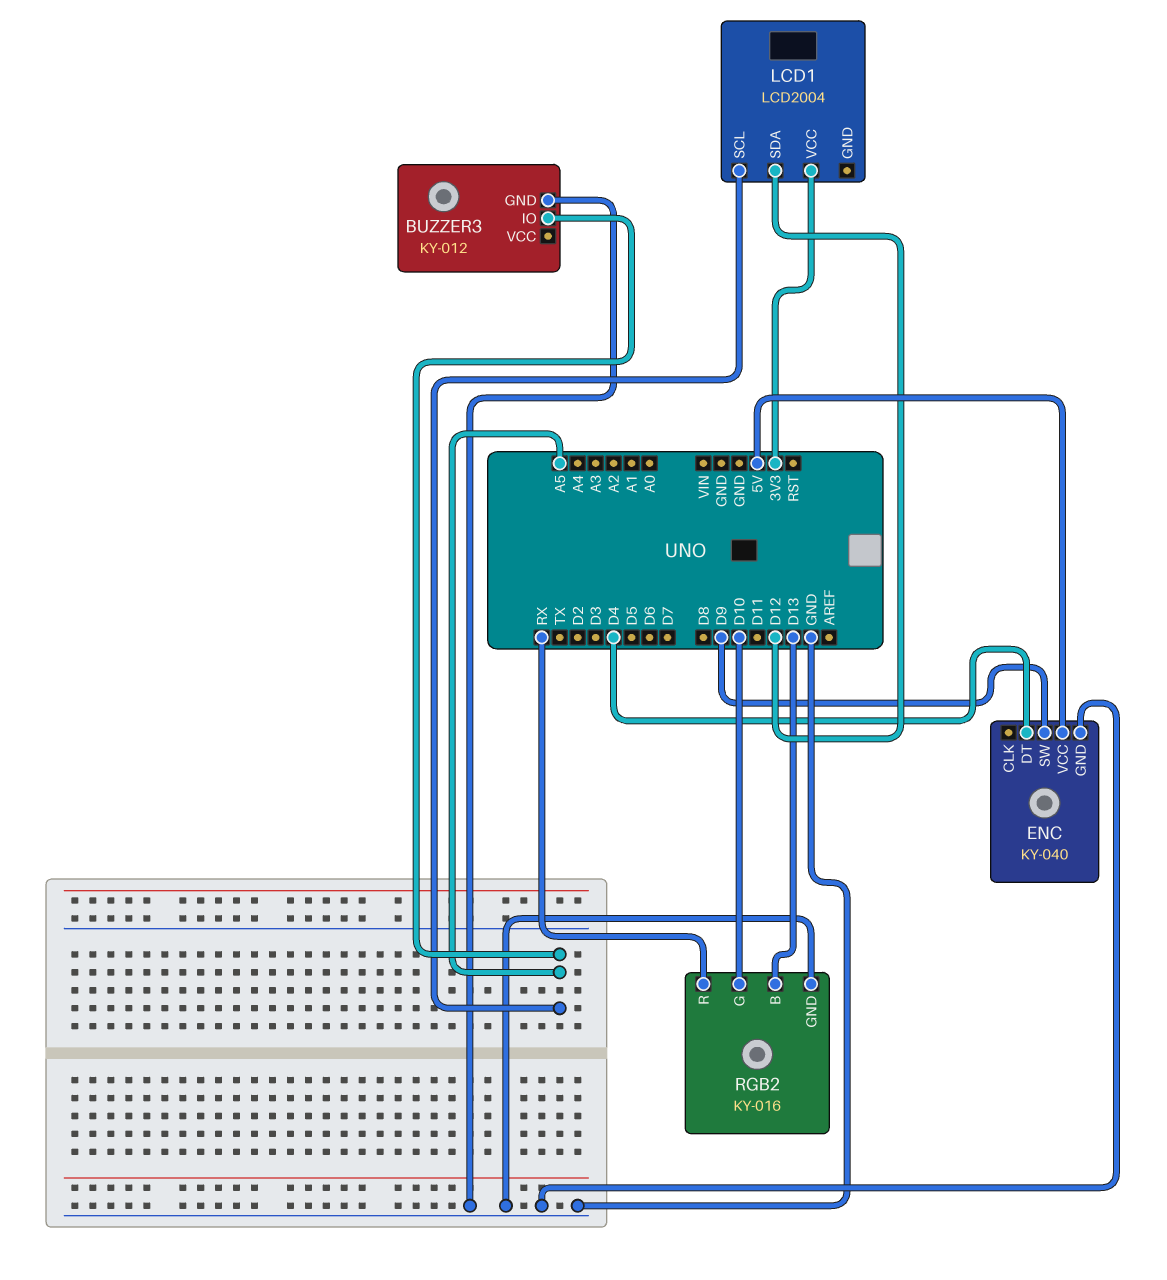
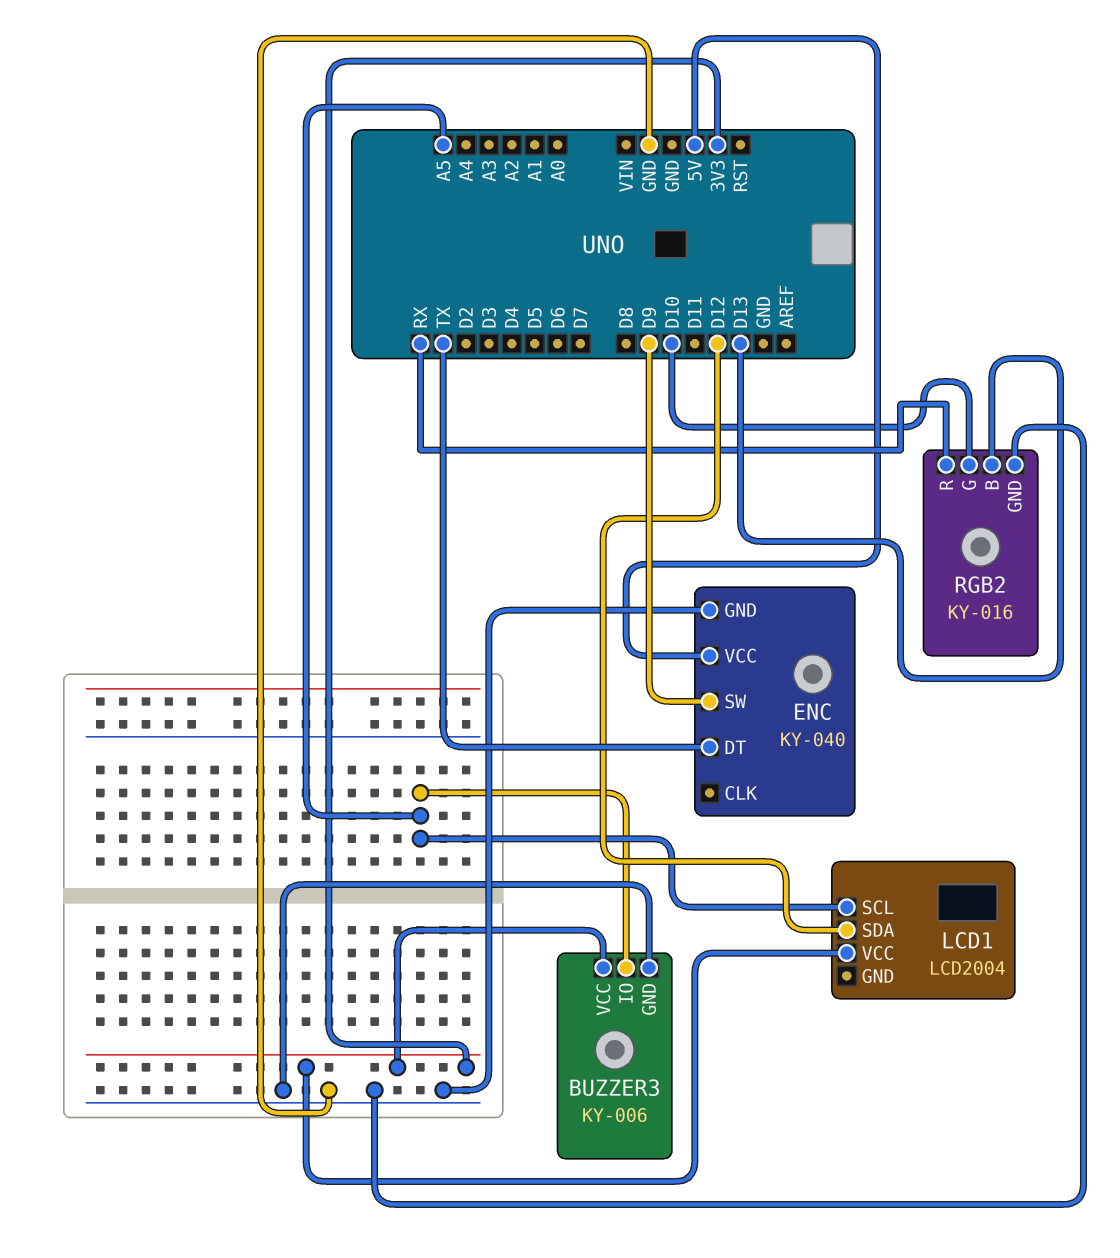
BUZZER3: KY-012 -> KY-006
BUZZER3 pin VCC: none -> 3V3
ENC pin DT: D4 -> TX

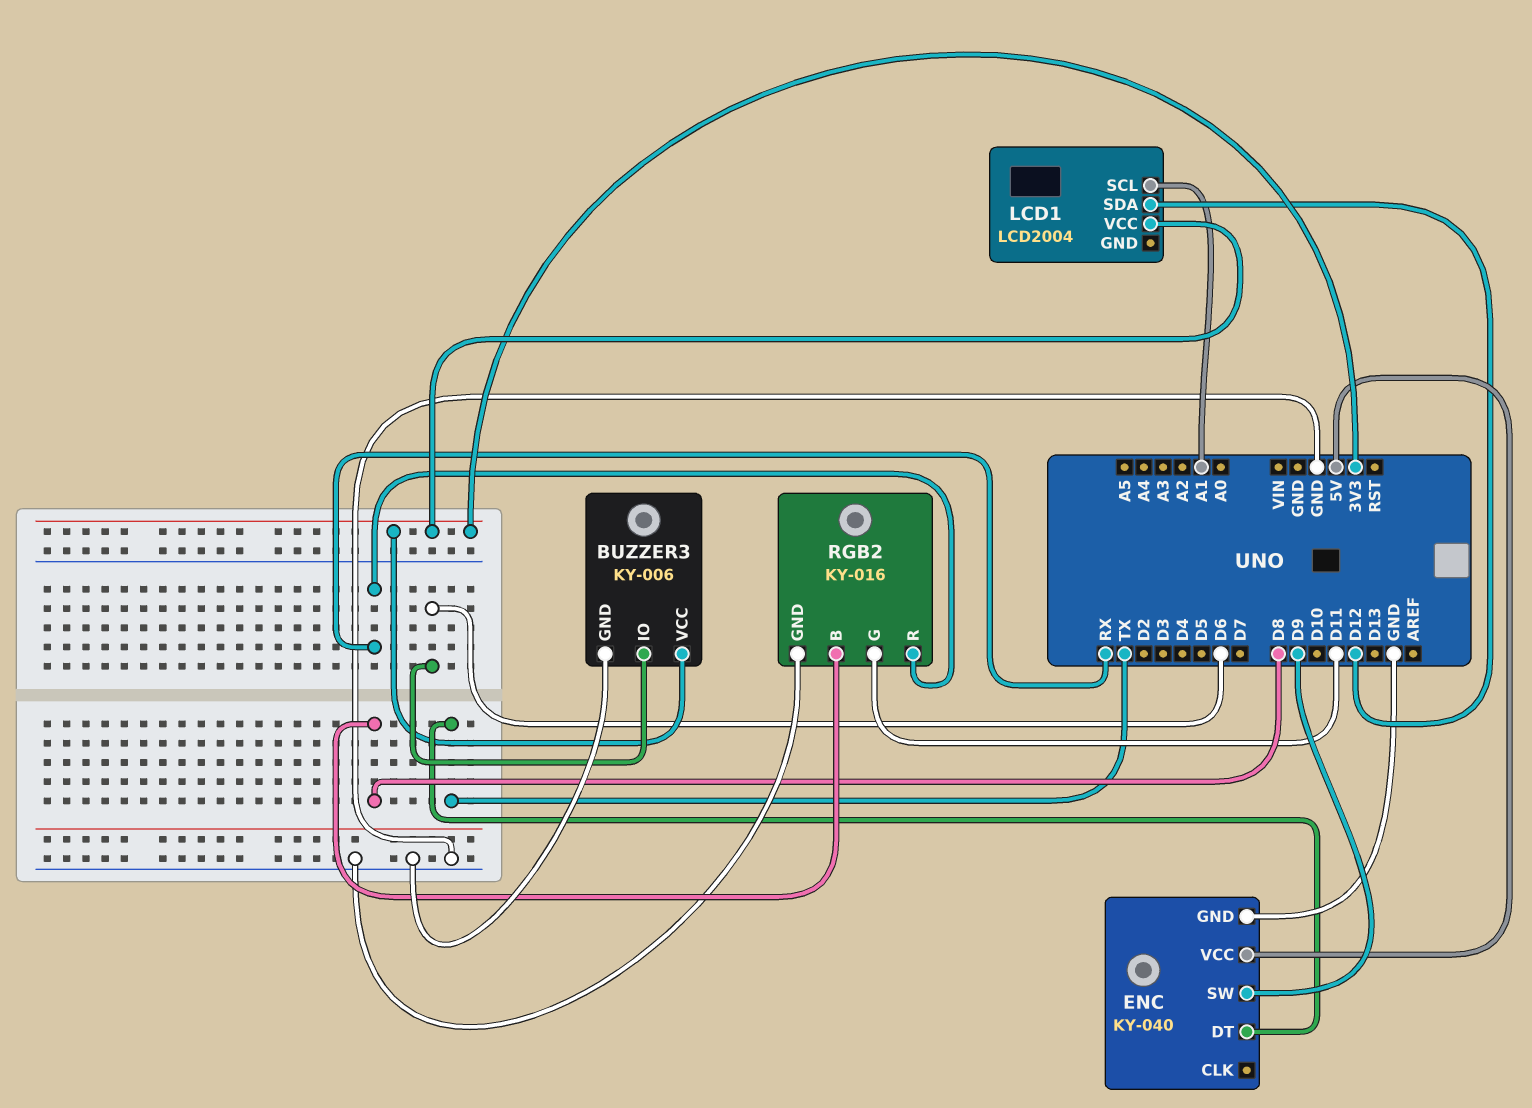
BUZZER3 pin IO: A5 -> D6
LCD1 pin SCL: A5 -> A1
RGB2 pin B: D13 -> D8
RGB2 pin G: D10 -> D11

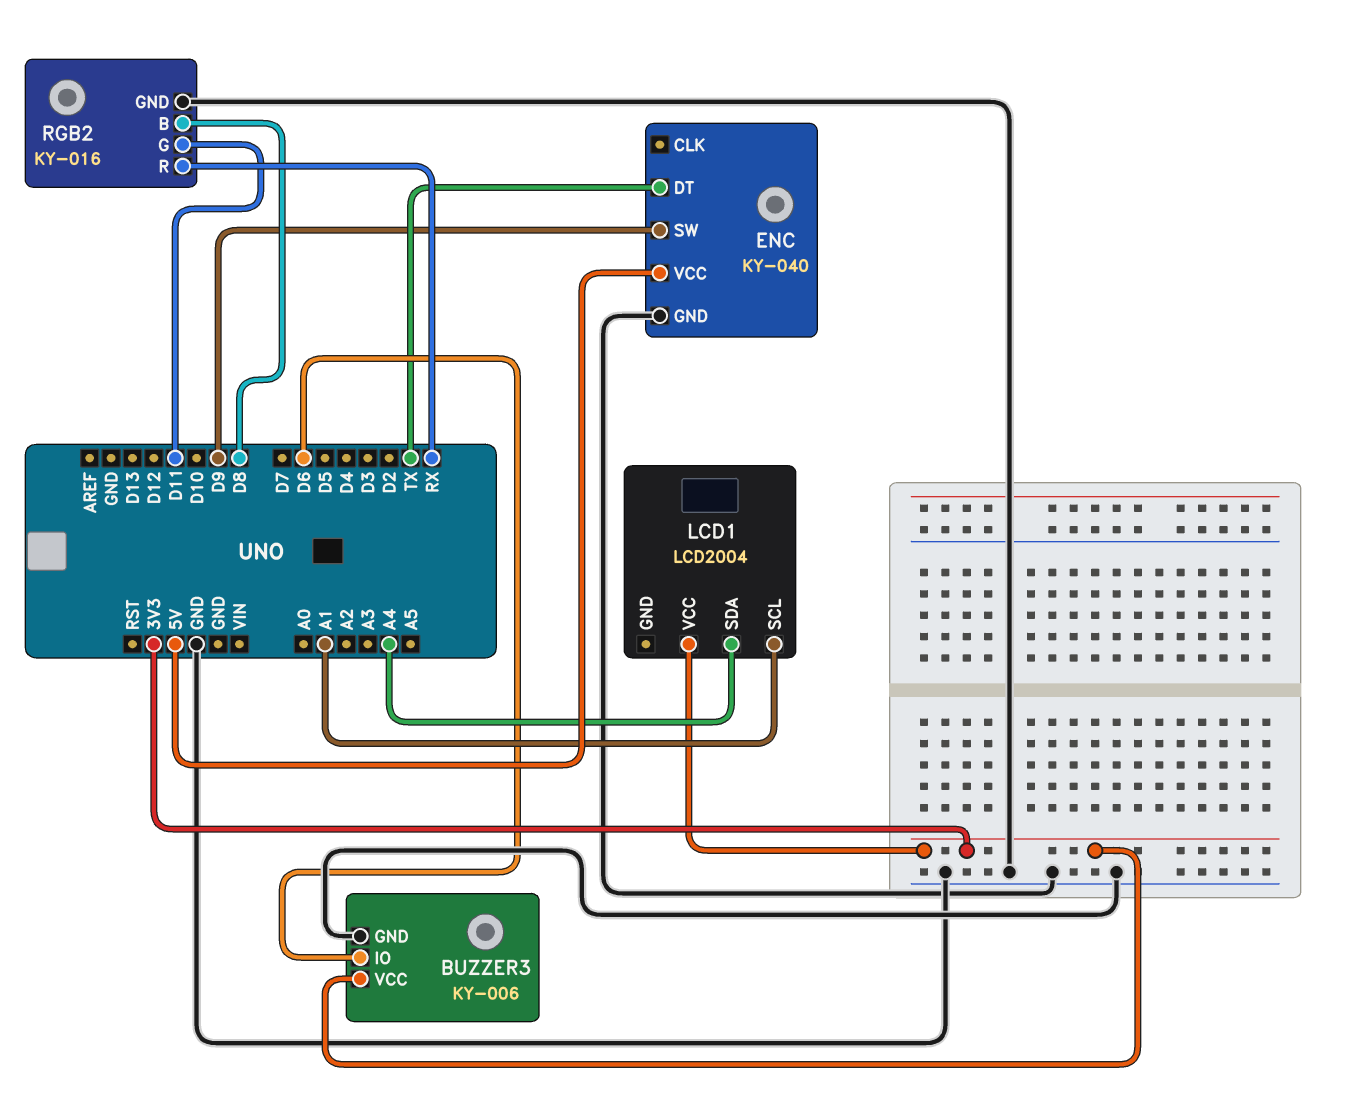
LCD1 pin SDA: D12 -> A4

